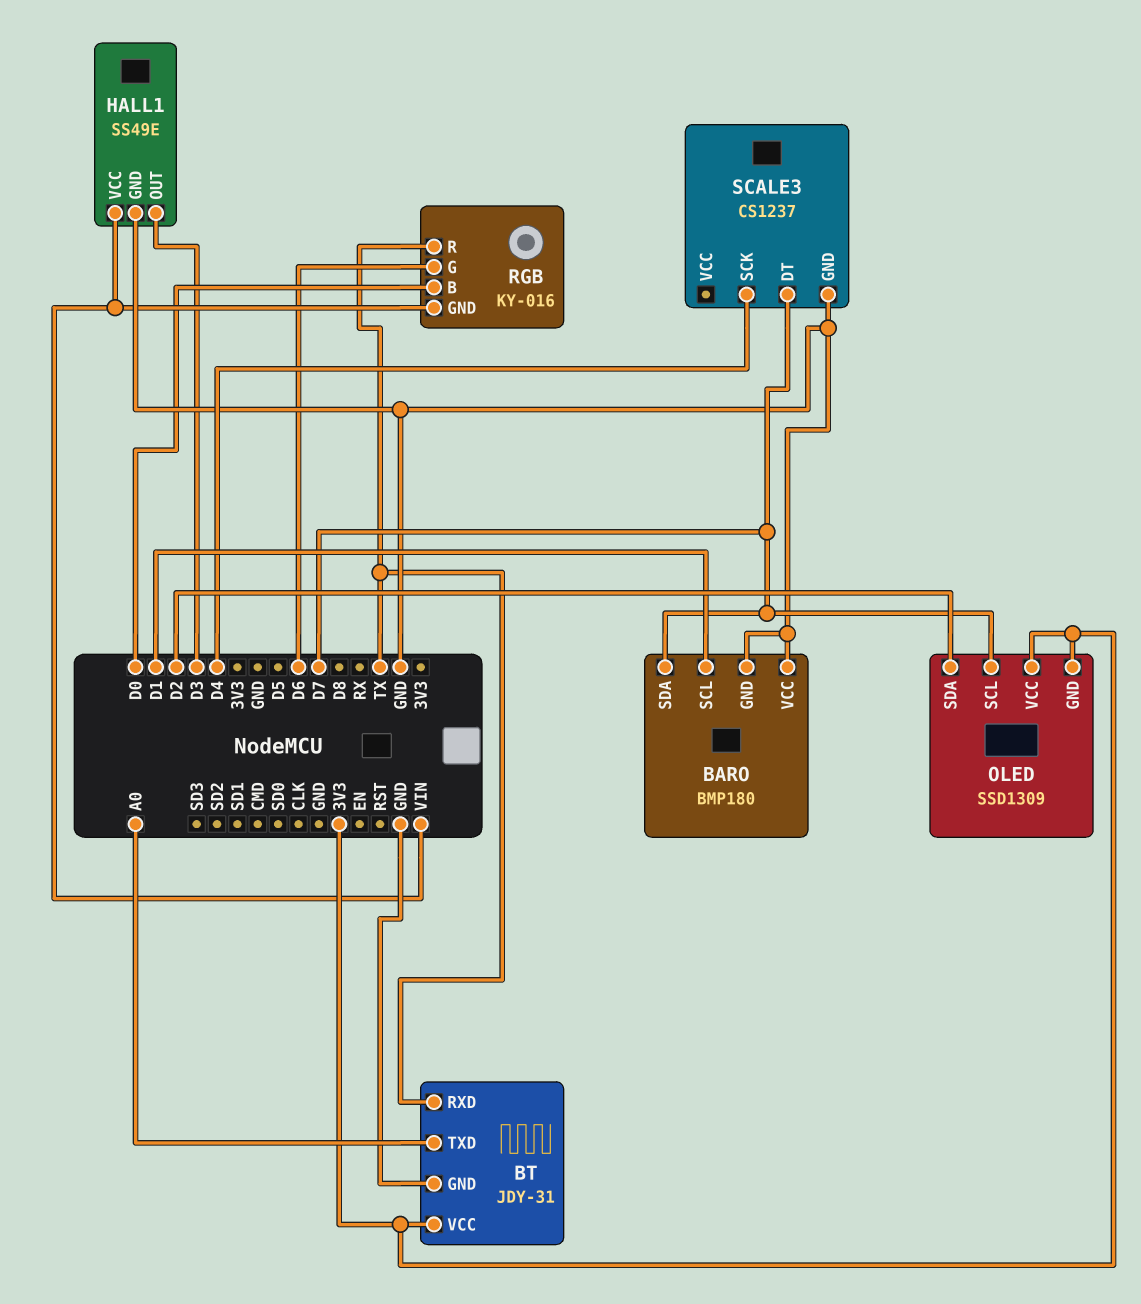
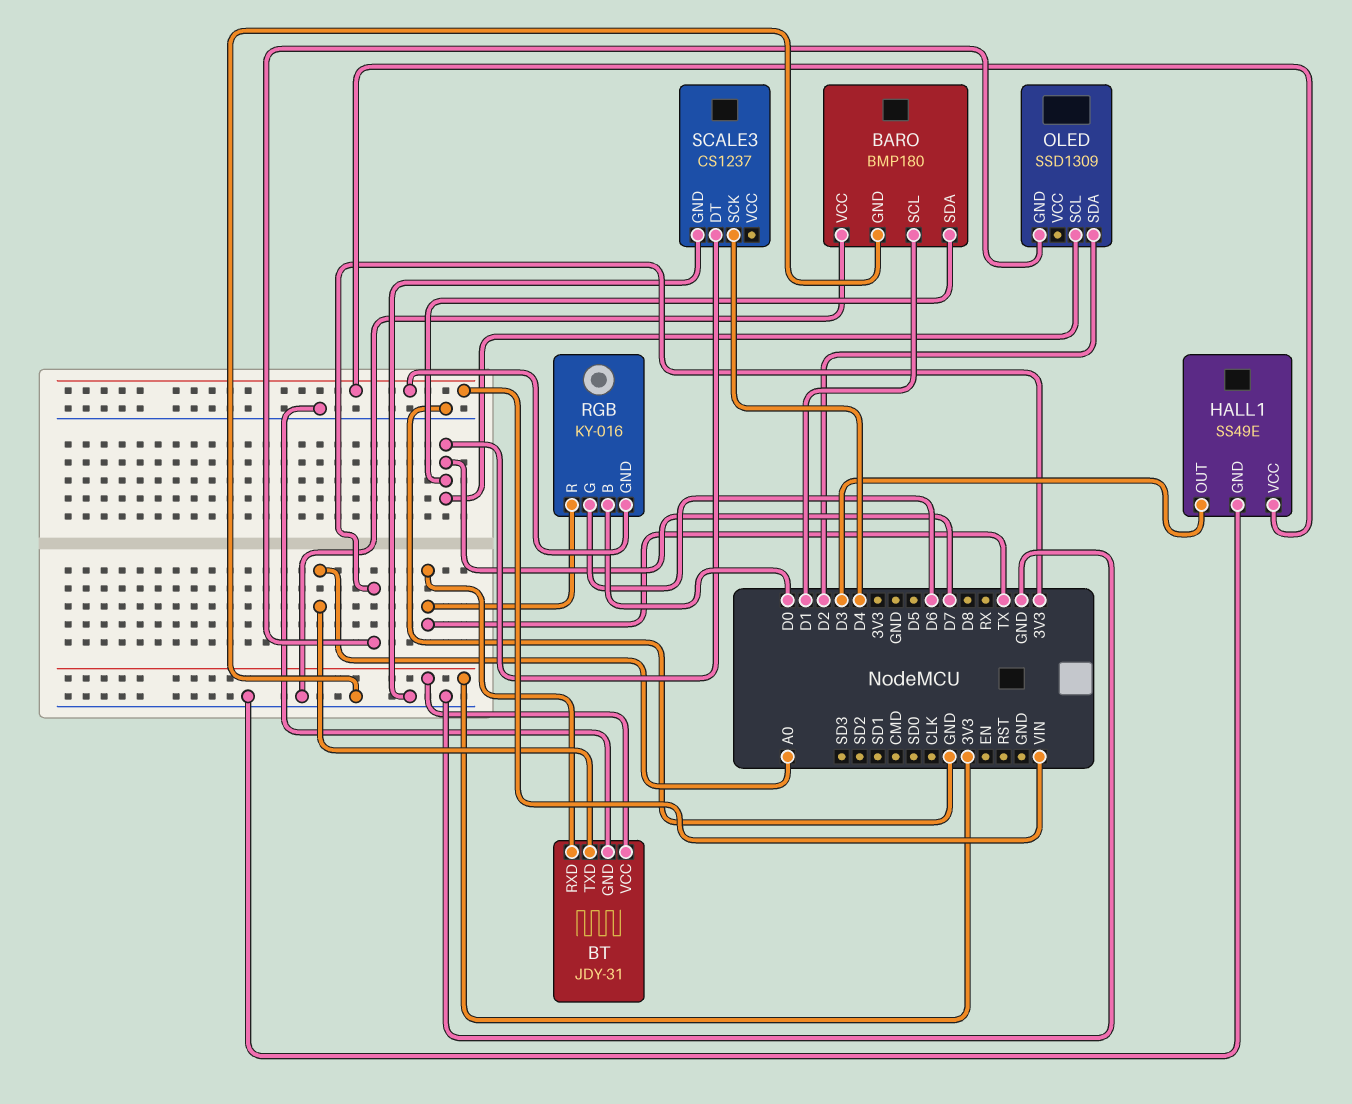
OLED pin VCC: 3V3 -> none

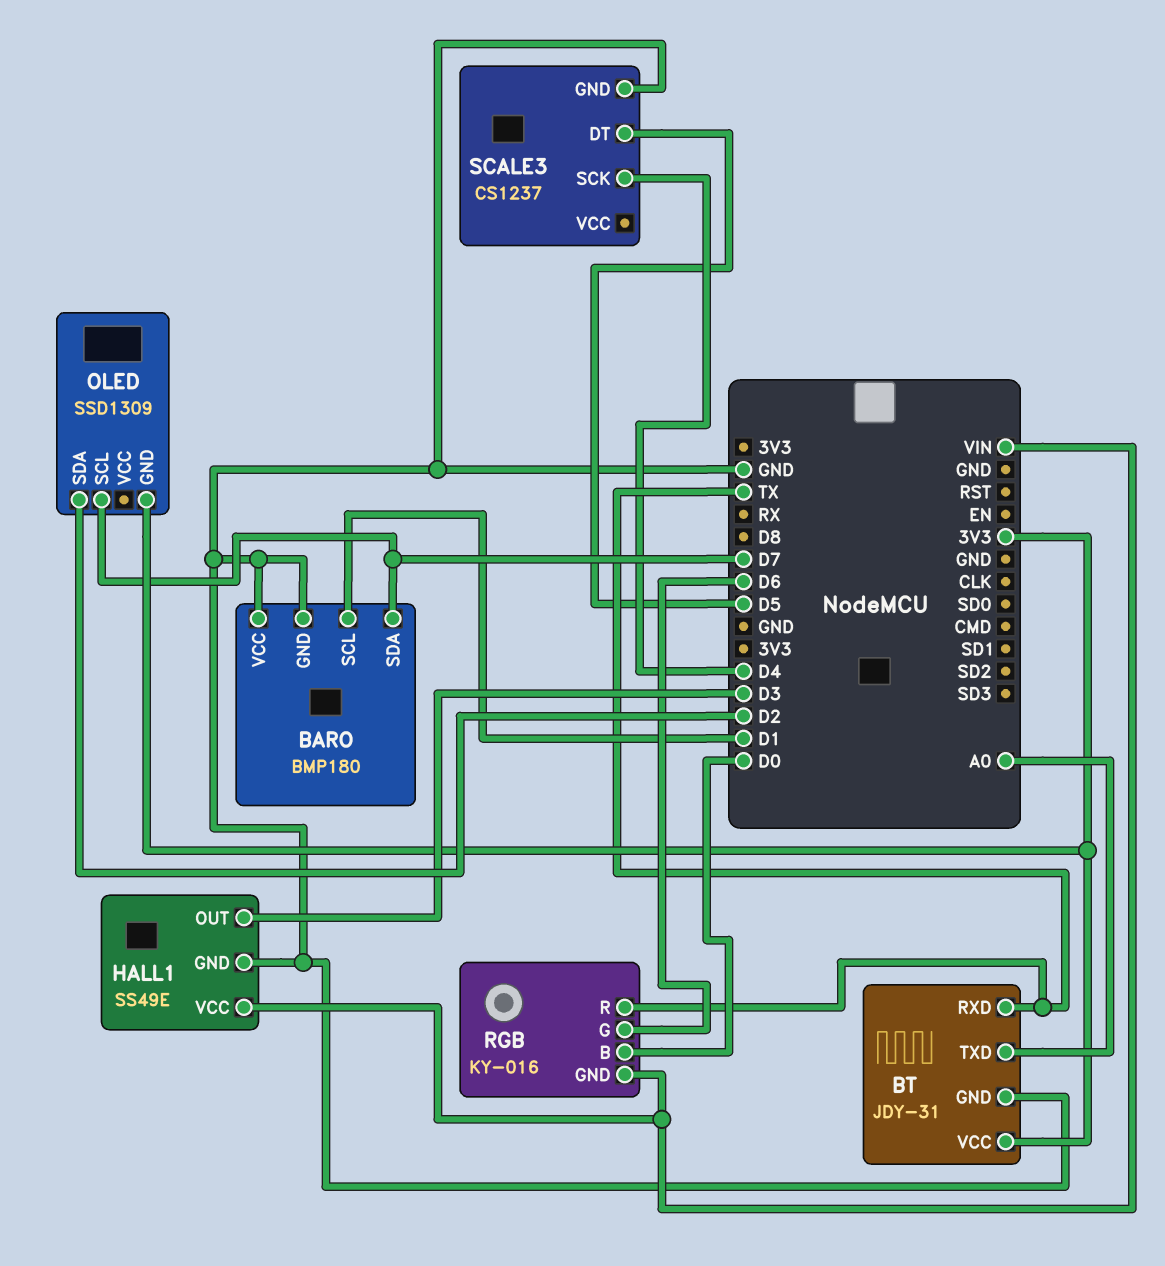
SCALE3 pin DT: D7 -> D5

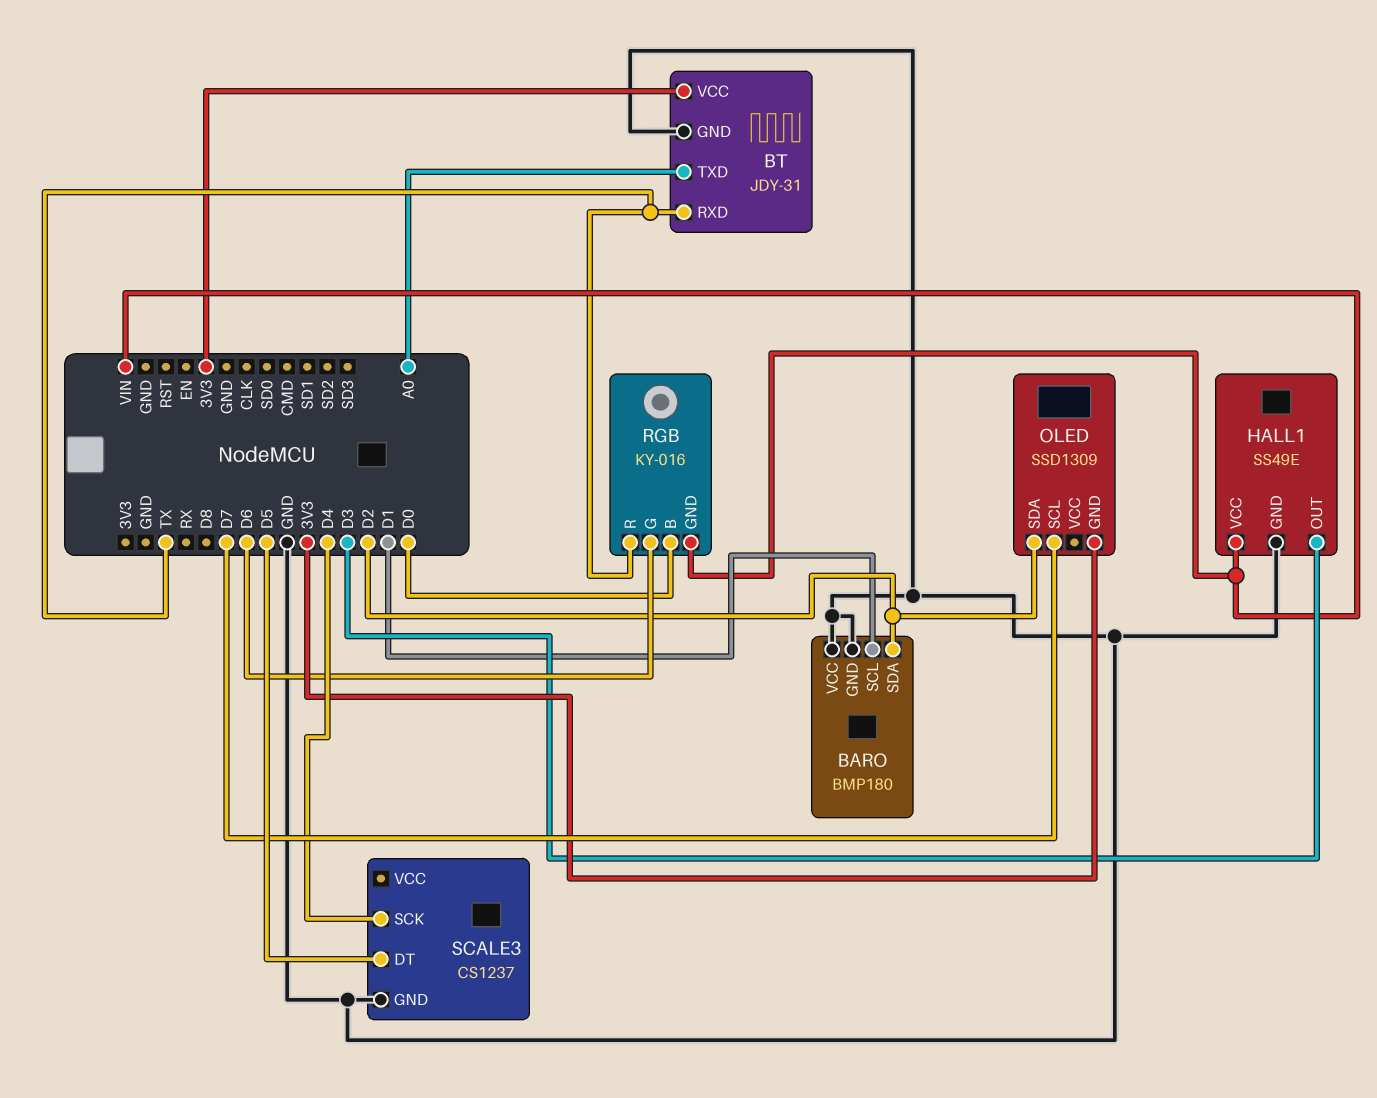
BARO pin SDA: D7 -> D2

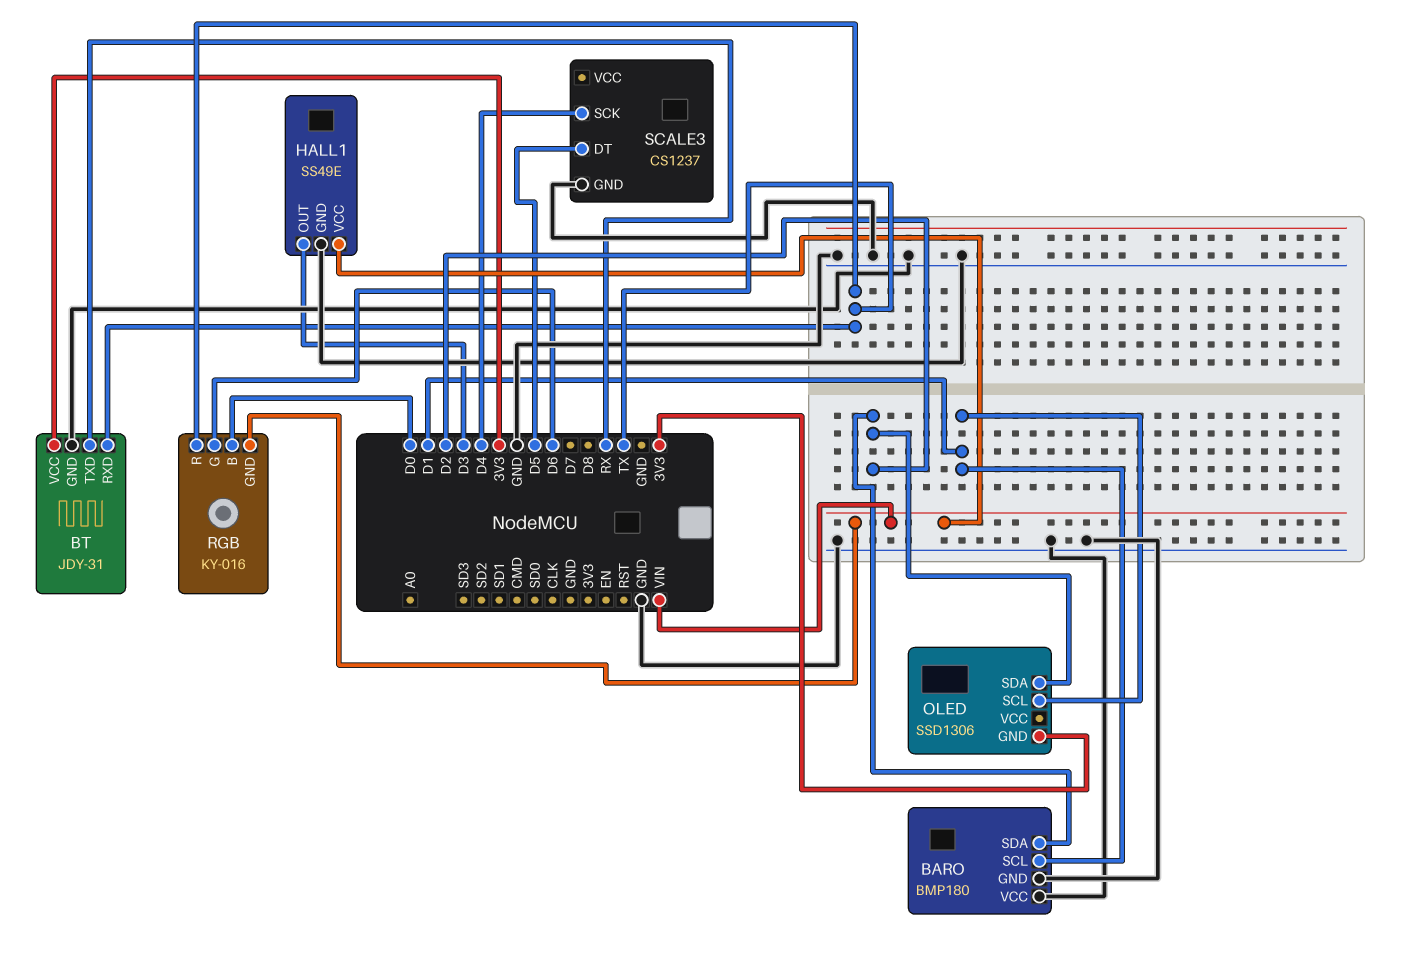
BT pin TXD: A0 -> RX
OLED: SSD1309 -> SSD1306
OLED pin SCL: D7 -> D1

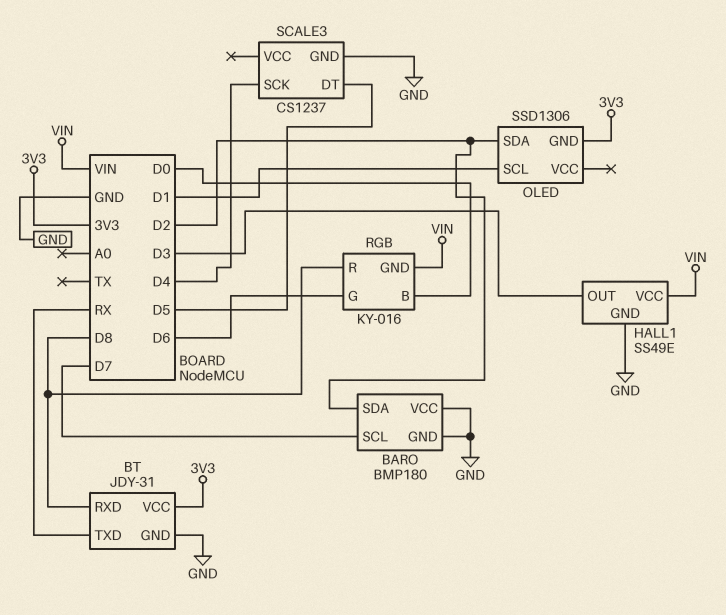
BARO pin SCL: D1 -> D7
BT pin RXD: TX -> D8
RGB pin R: TX -> D8

